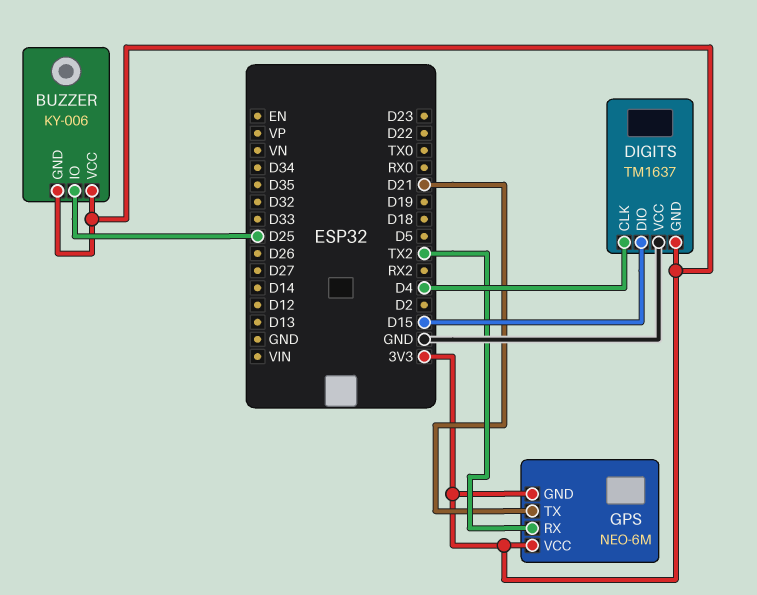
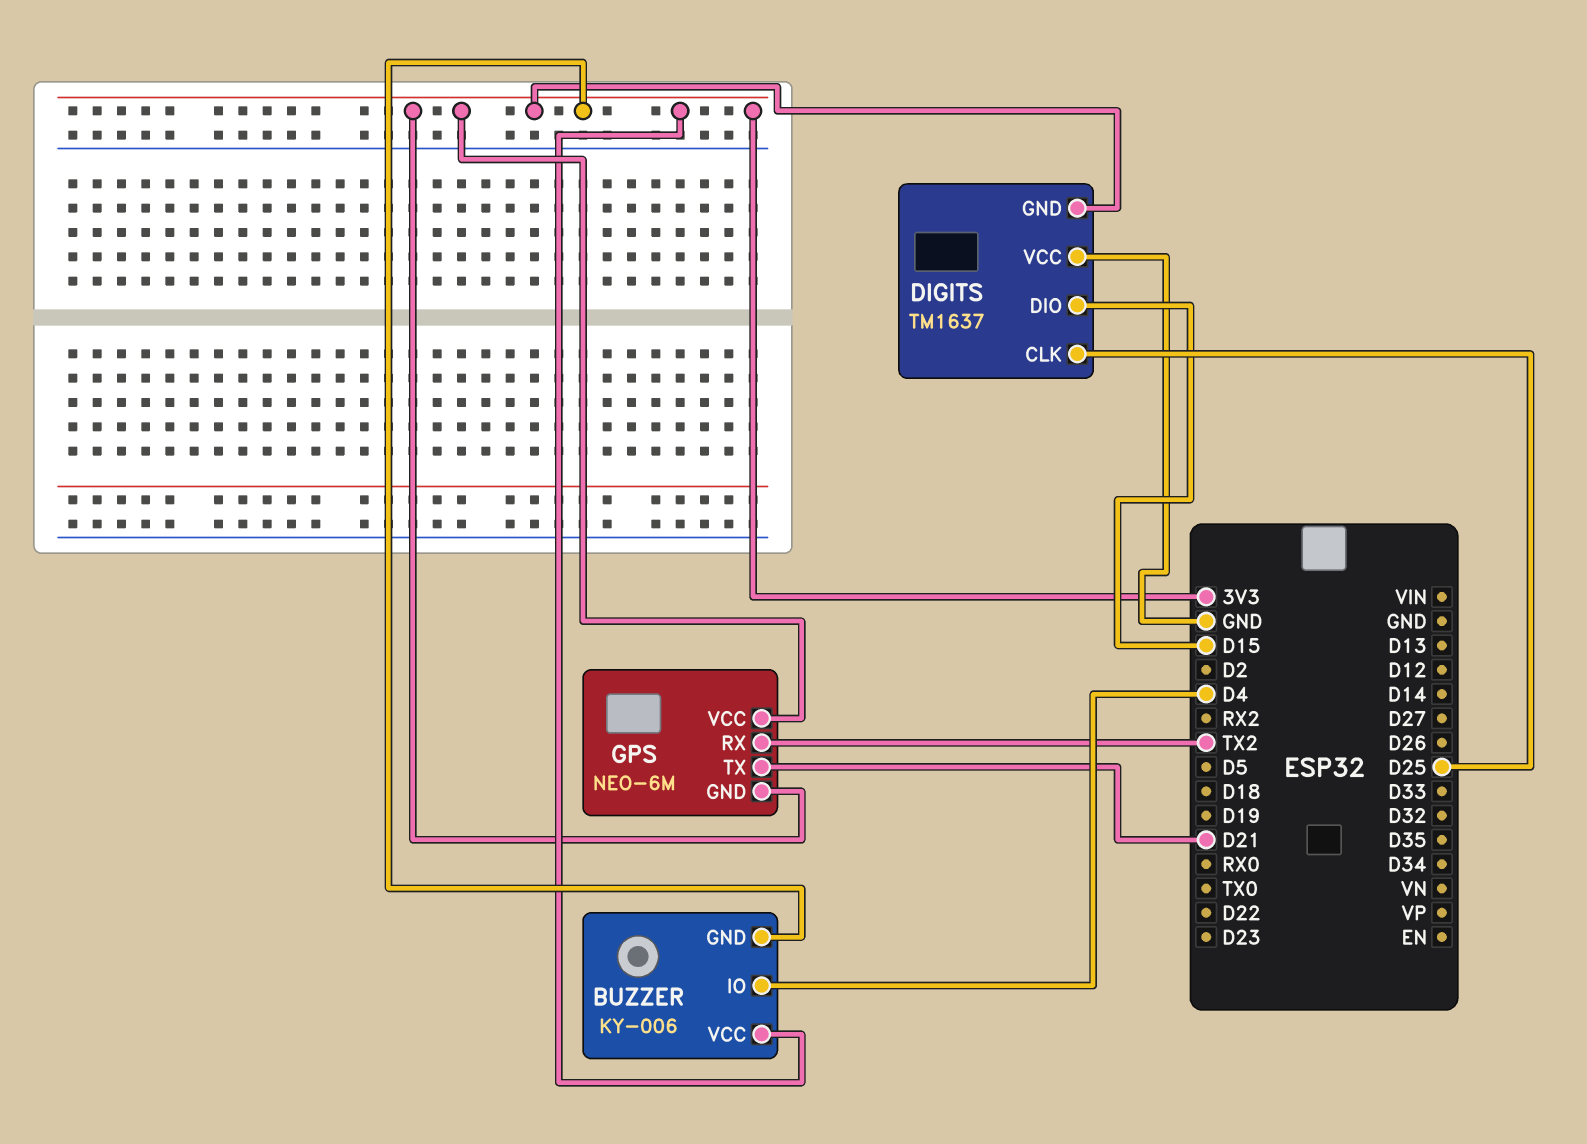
BUZZER pin IO: D25 -> D4
DIGITS pin CLK: D4 -> D25

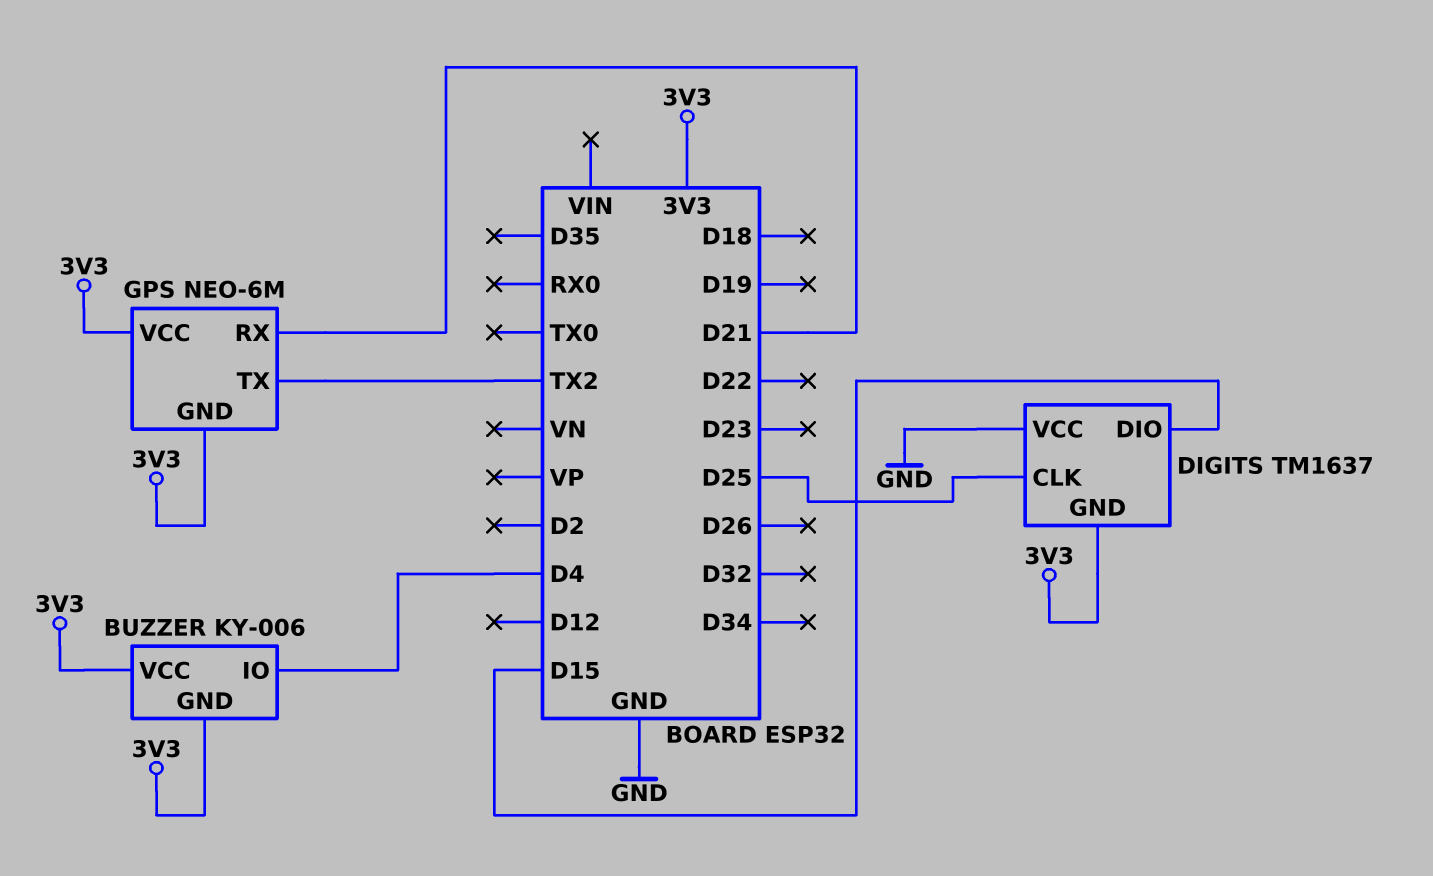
GPS pin RX: TX2 -> D21
GPS pin TX: D21 -> TX2

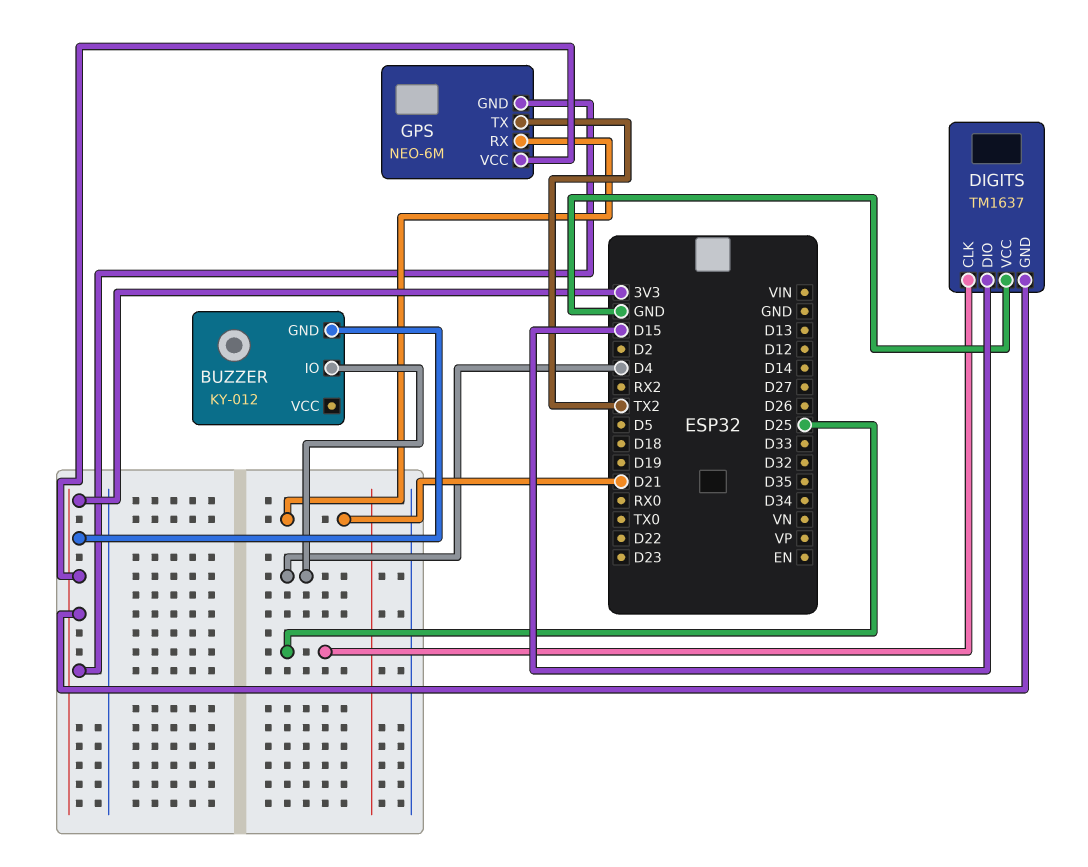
BUZZER: KY-006 -> KY-012
BUZZER pin VCC: 3V3 -> none

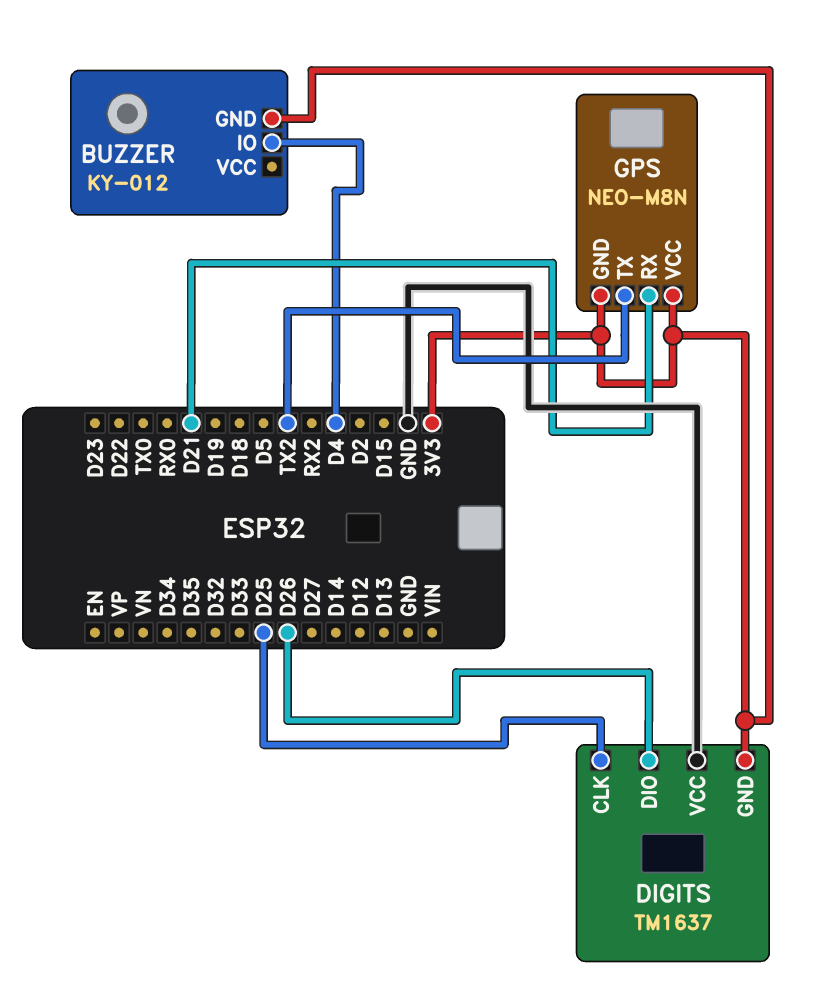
DIGITS pin DIO: D15 -> D26
GPS: NEO-6M -> NEO-M8N

